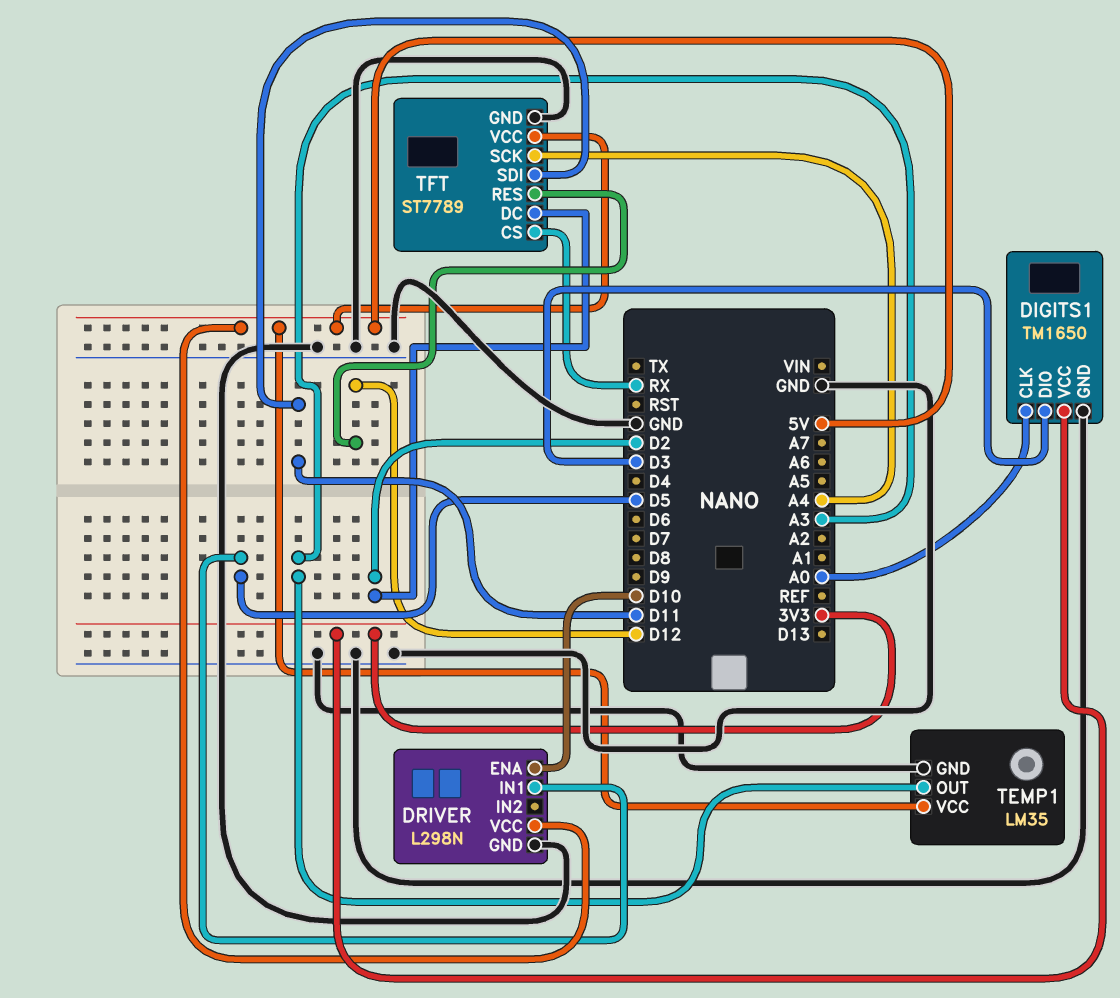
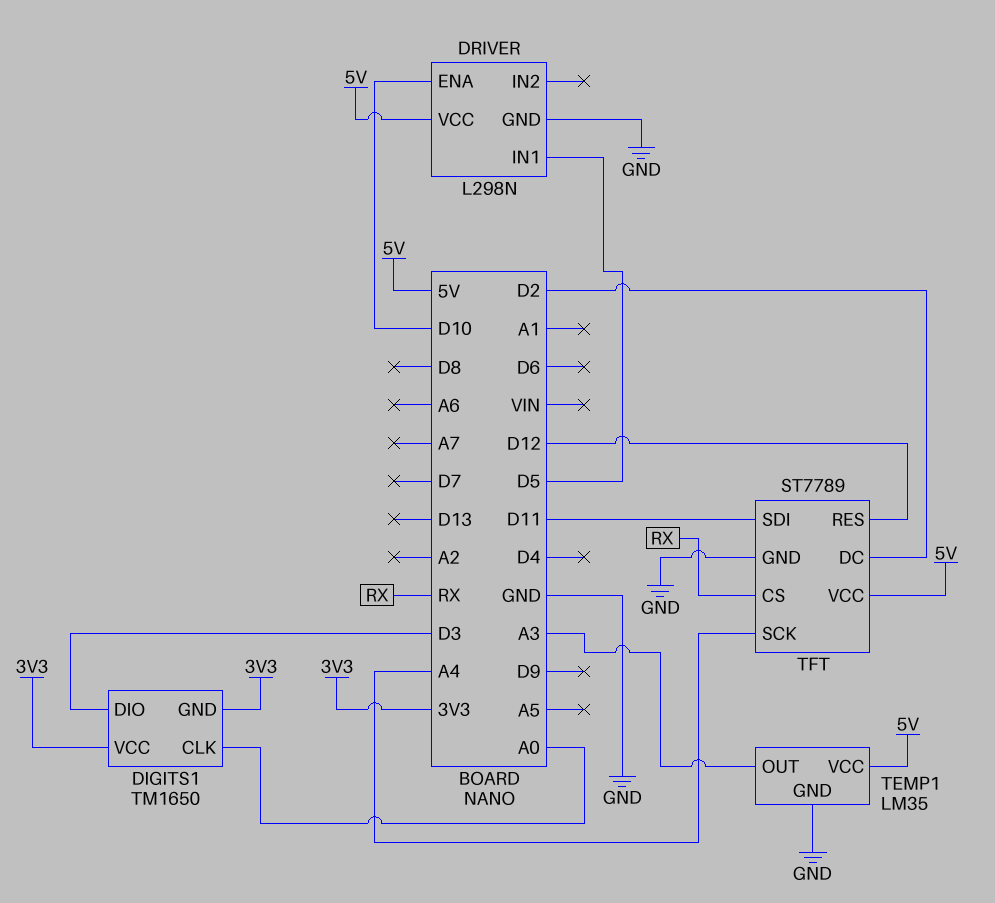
DIGITS1 pin GND: GND -> 3V3

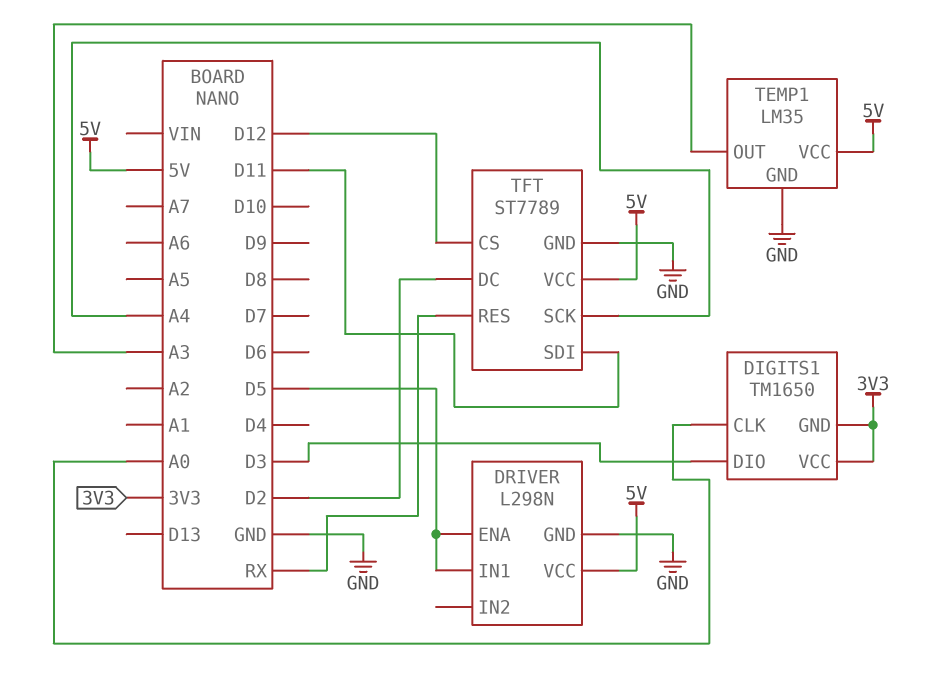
DRIVER pin ENA: D10 -> D5
TFT pin CS: RX -> D12
TFT pin RES: D12 -> RX

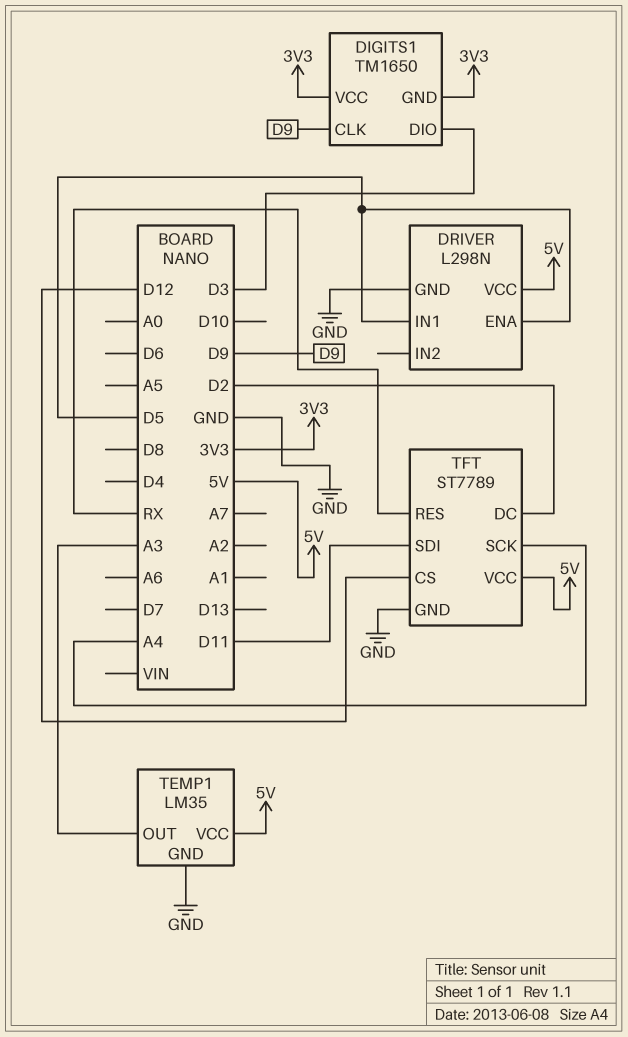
DIGITS1 pin CLK: A0 -> D9

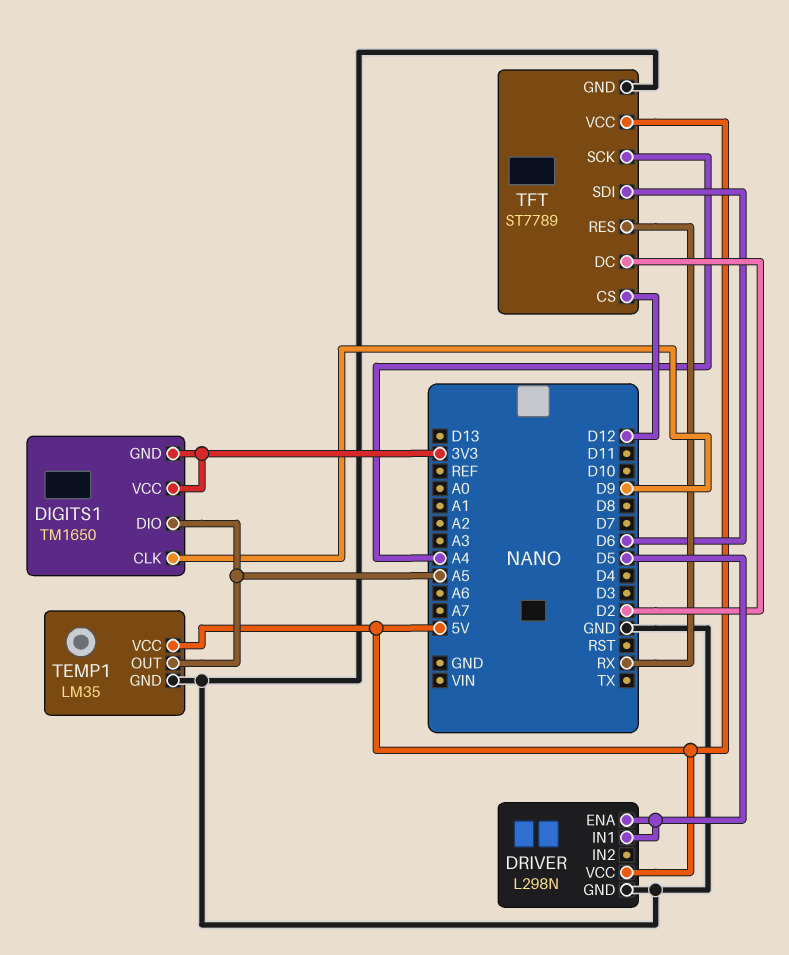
DIGITS1 pin DIO: D3 -> A5
TEMP1 pin OUT: A3 -> A5
TFT pin SDI: D11 -> D6

